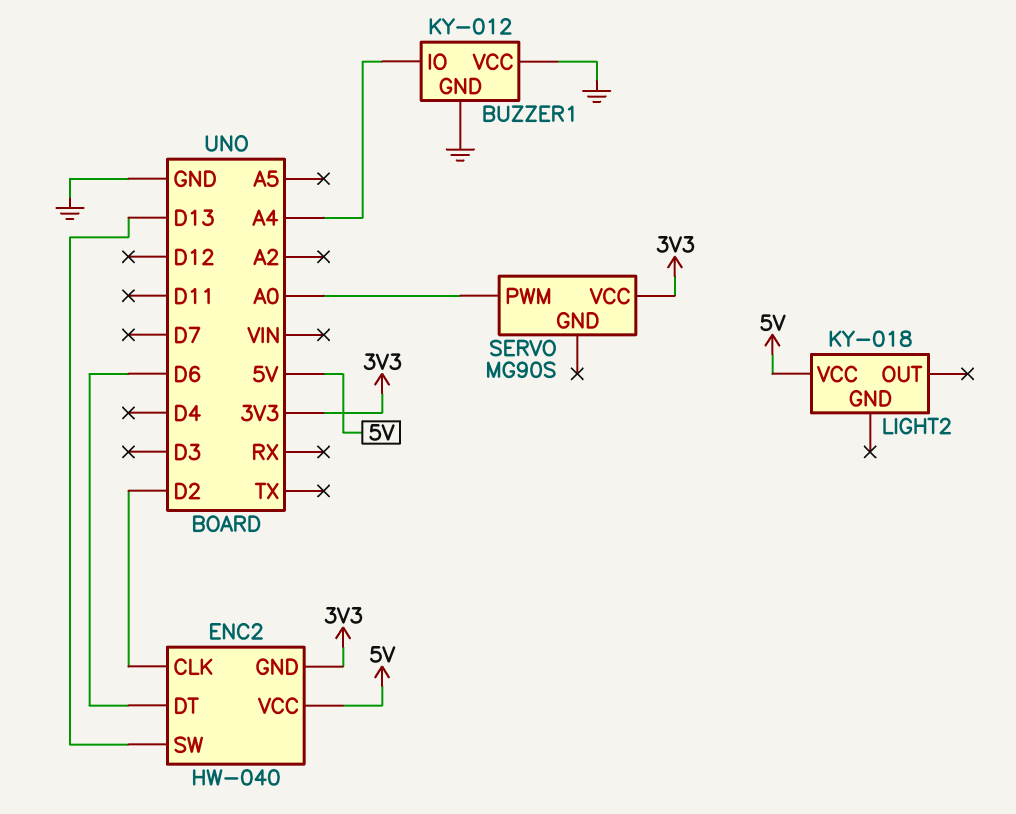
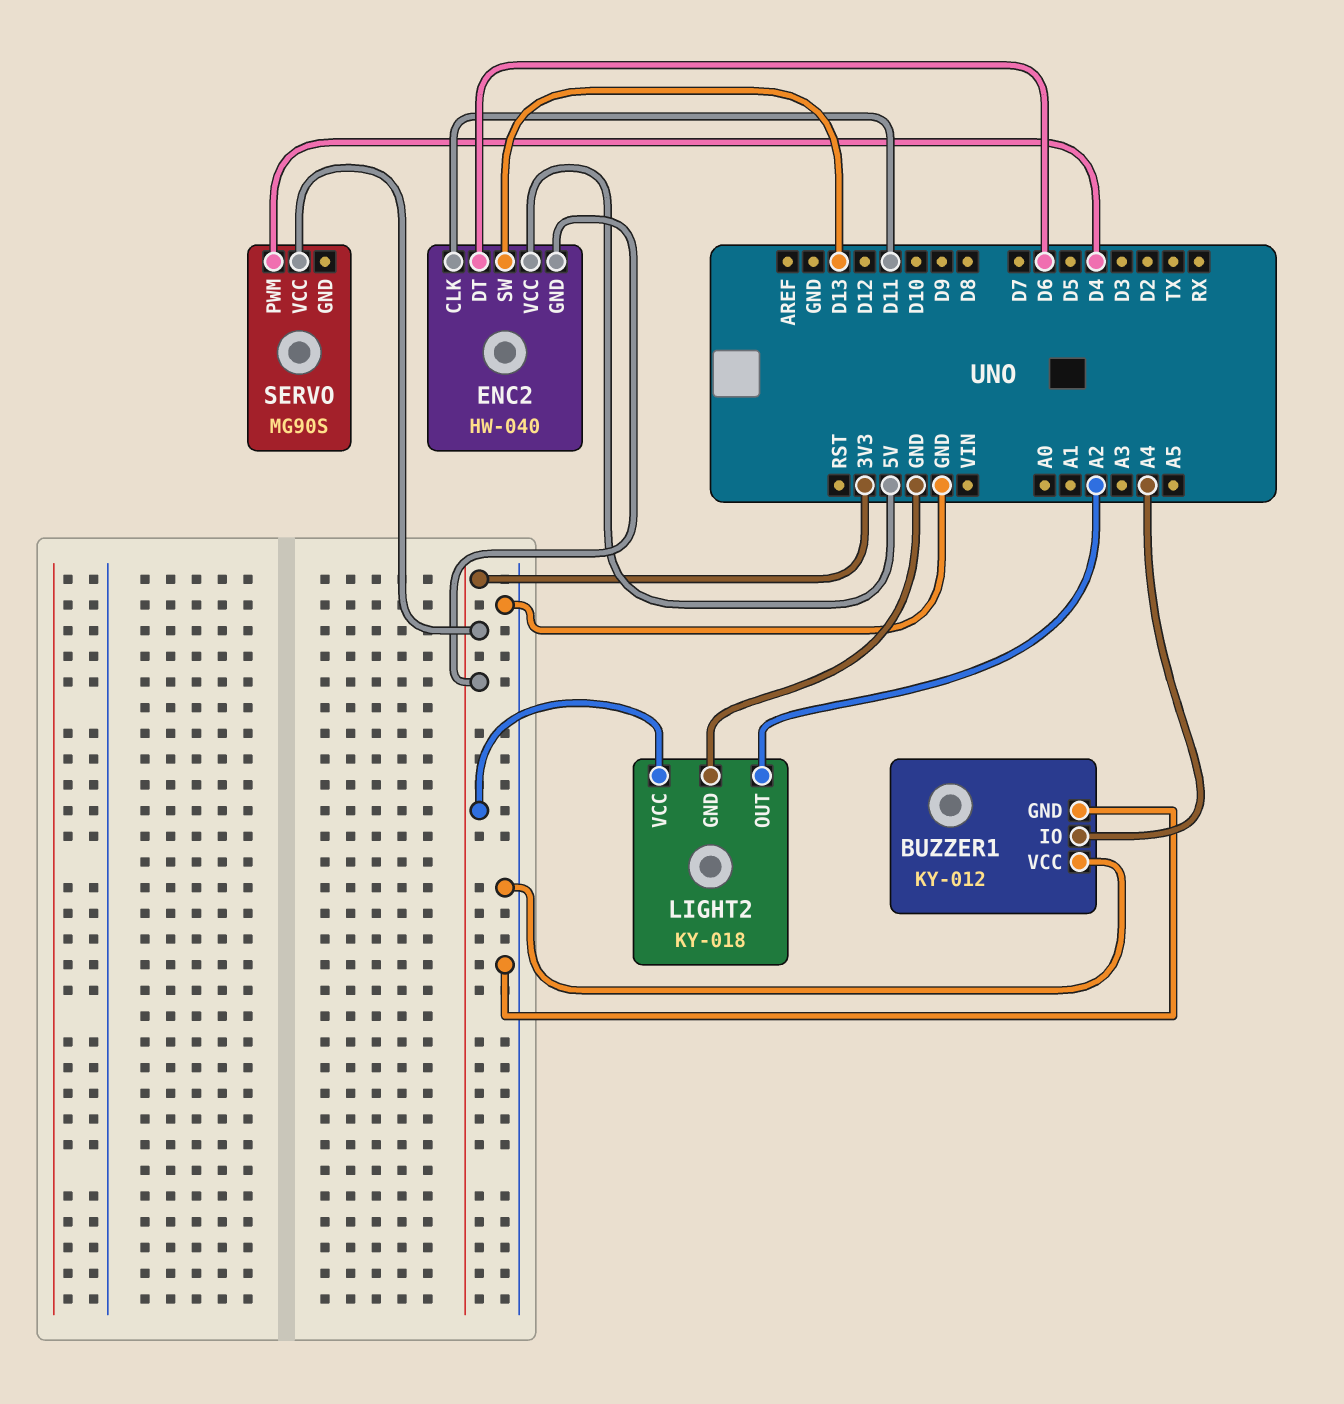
ENC2 pin CLK: D2 -> D11
LIGHT2 pin GND: none -> GND
LIGHT2 pin OUT: none -> A2
LIGHT2 pin VCC: 5V -> 3V3
SERVO pin PWM: A0 -> D4

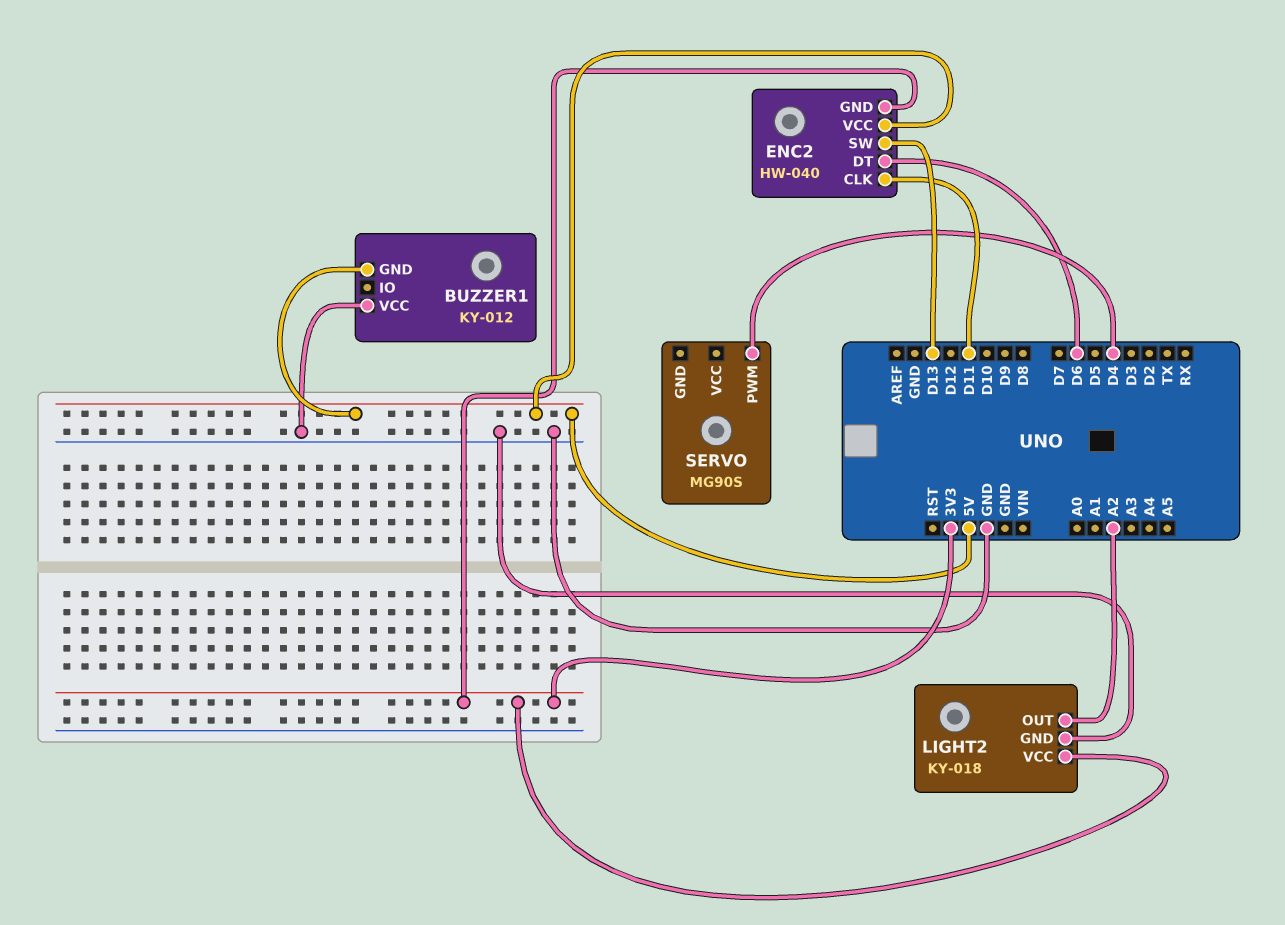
BUZZER1 pin GND: GND -> 5V
BUZZER1 pin IO: A4 -> none
SERVO pin VCC: 3V3 -> none

